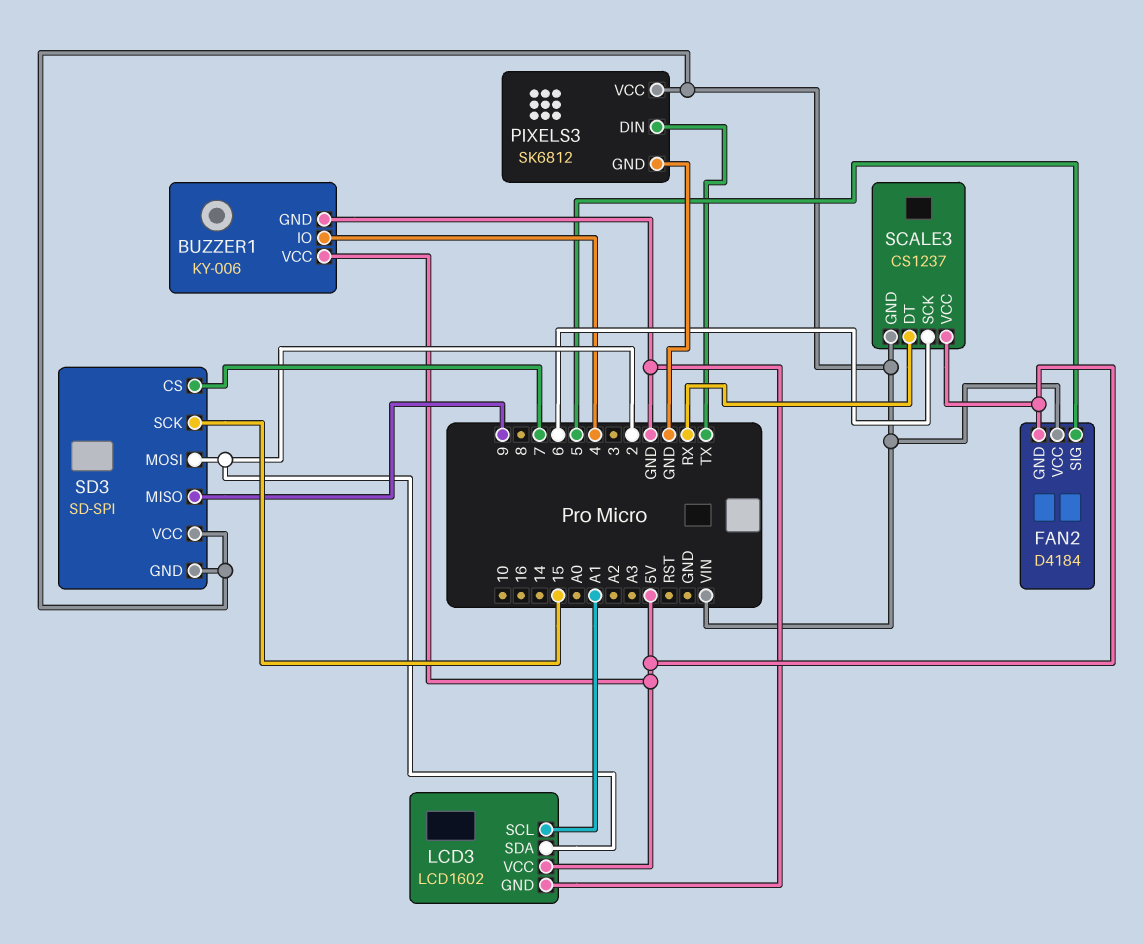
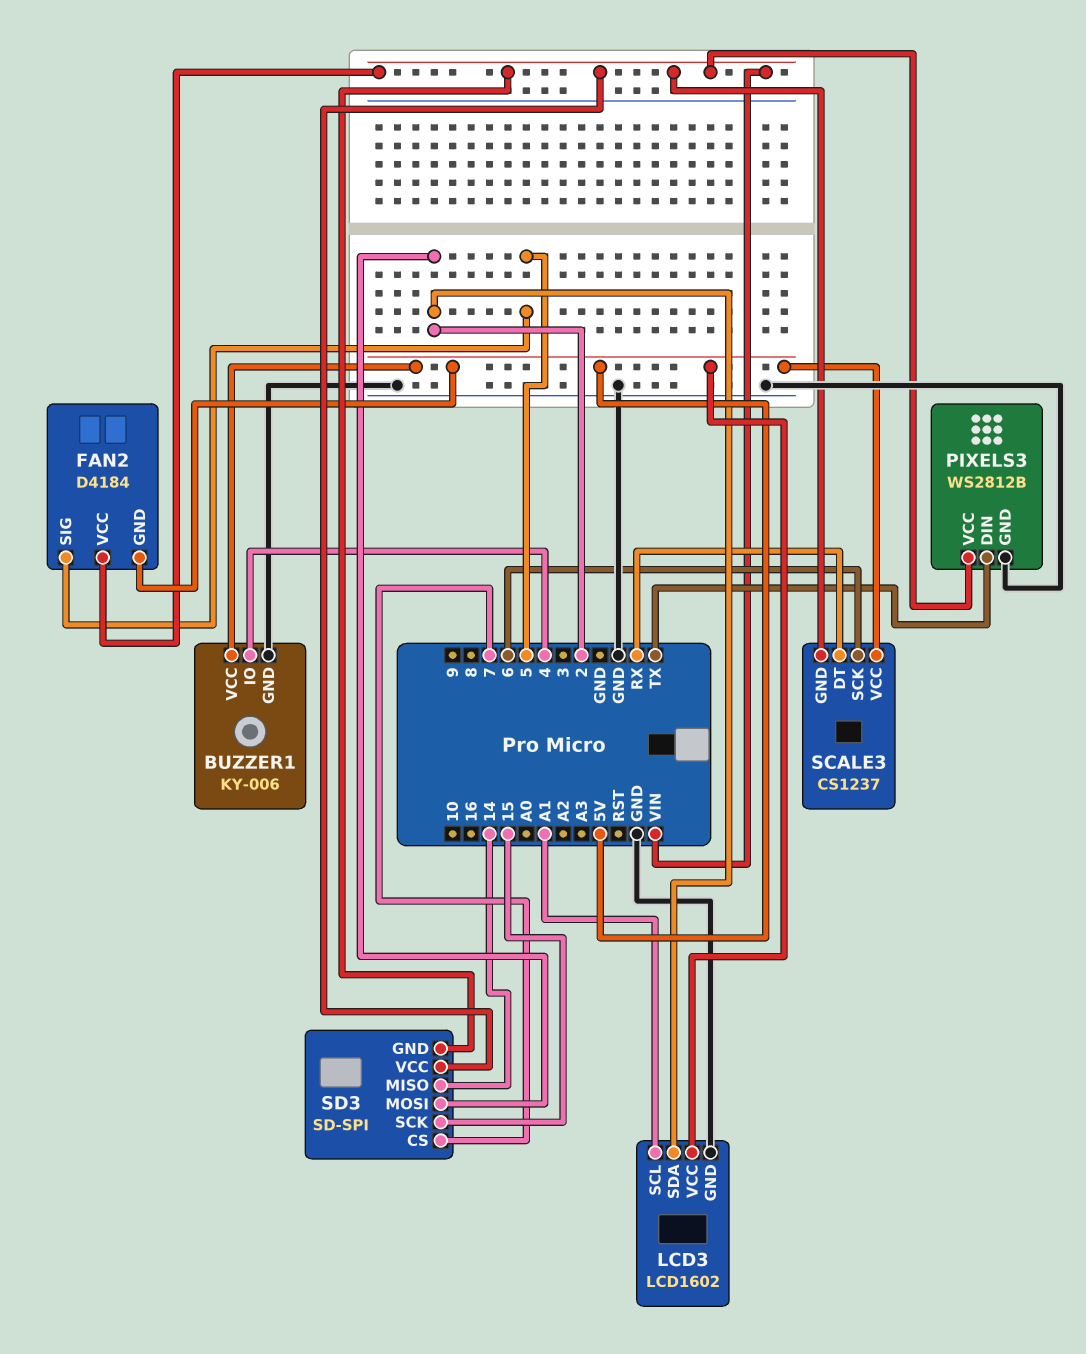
PIXELS3: SK6812 -> WS2812B
SD3 pin MISO: 9 -> 14

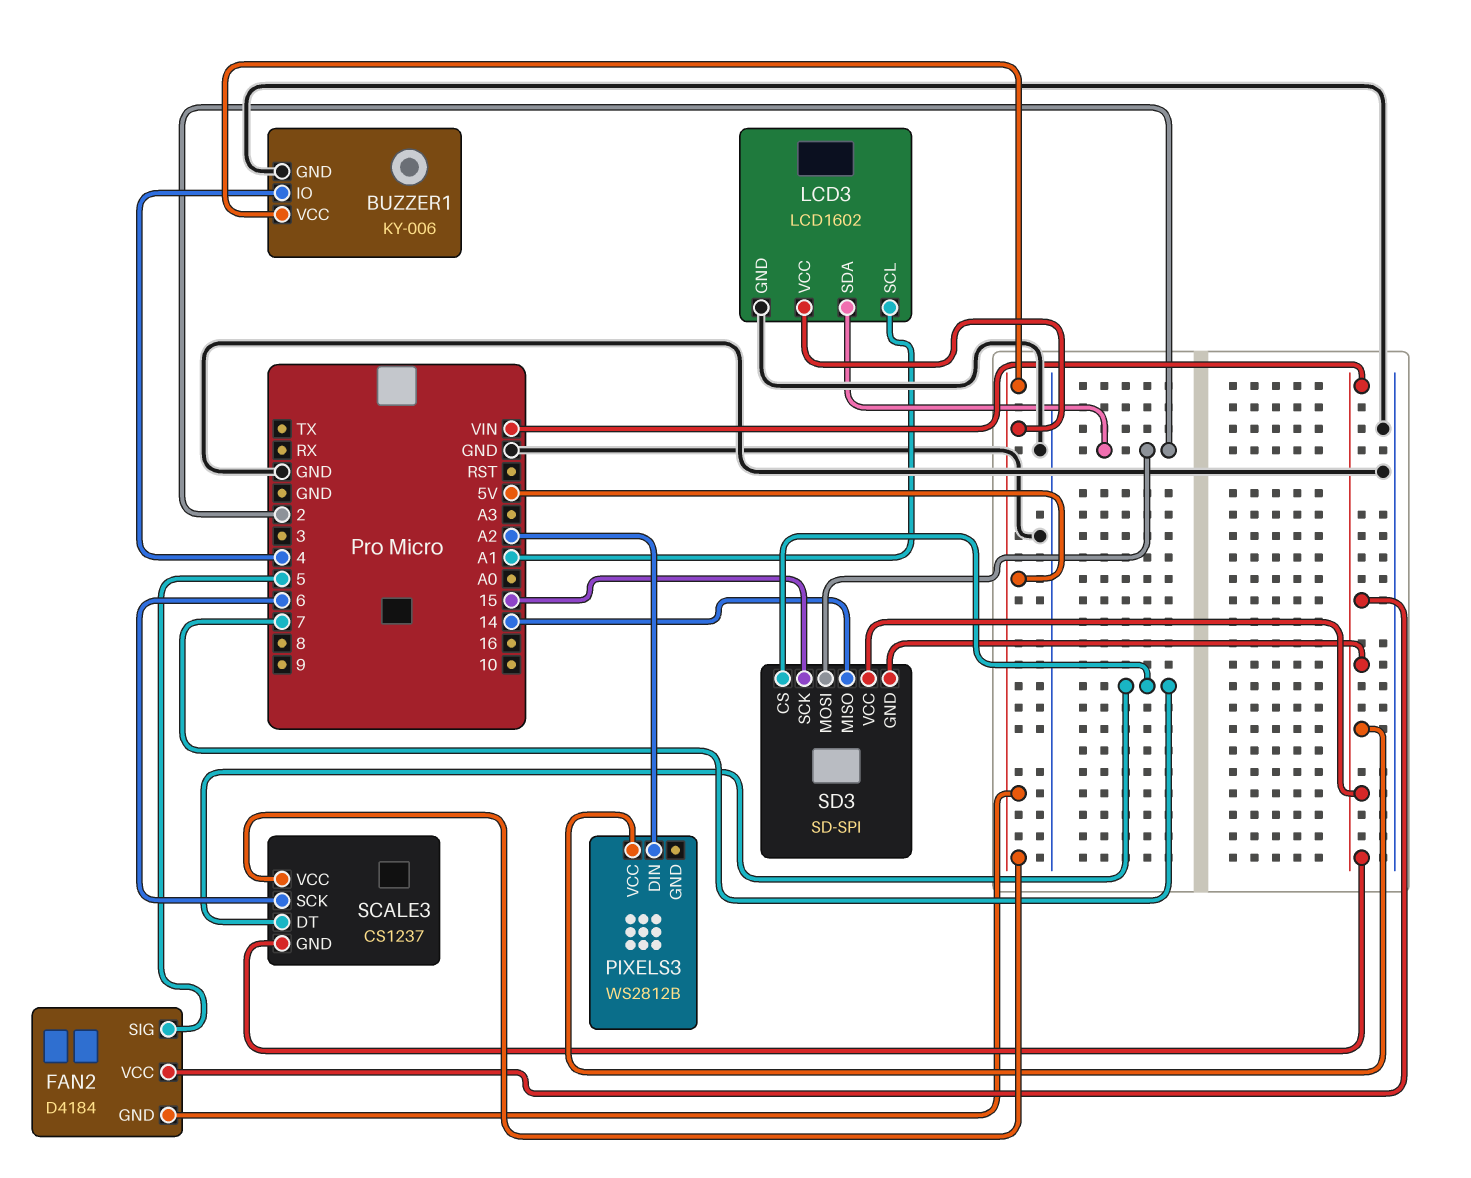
PIXELS3 pin DIN: TX -> A2
PIXELS3 pin GND: GND -> none
SCALE3 pin DT: RX -> 7

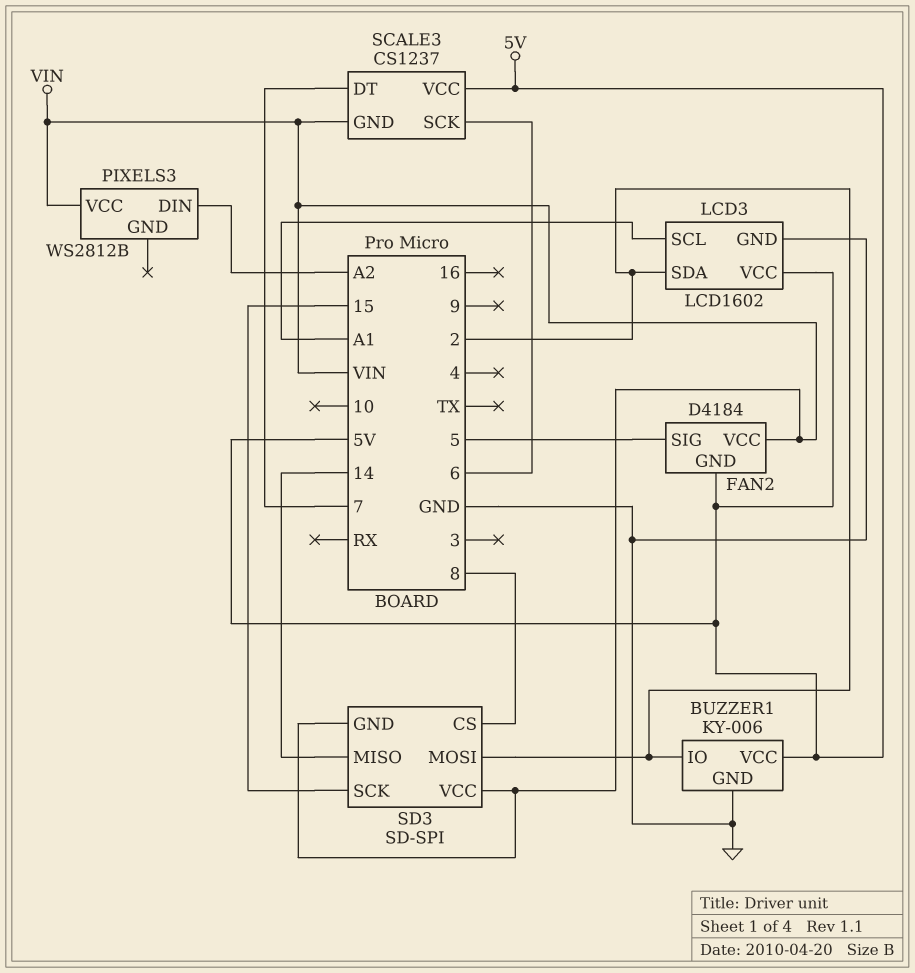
BUZZER1 pin IO: 4 -> 2
SD3 pin CS: 7 -> 8

